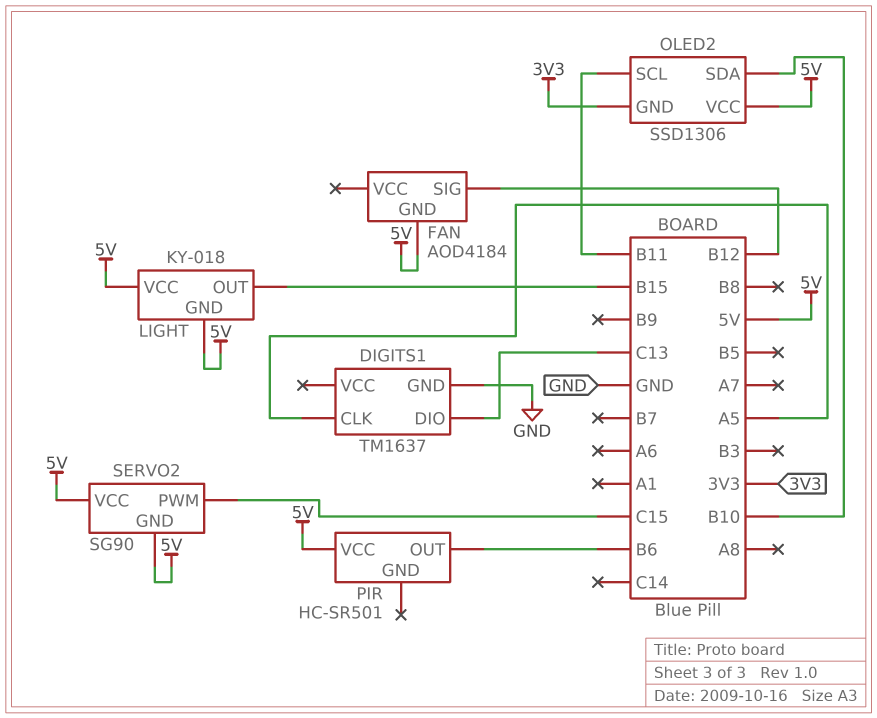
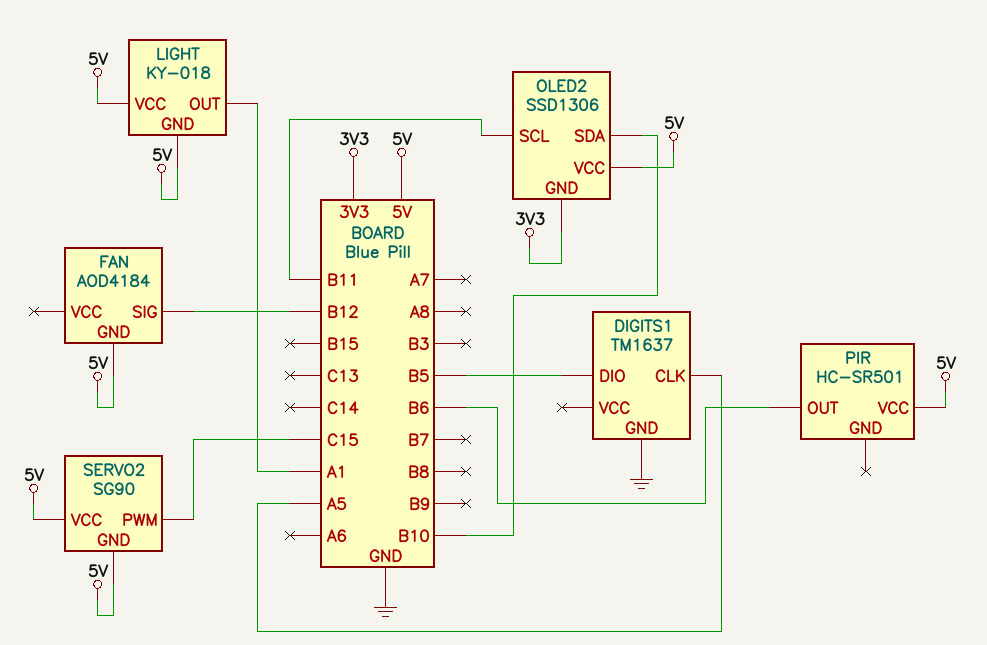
DIGITS1 pin DIO: C13 -> B5
LIGHT pin OUT: B15 -> A1

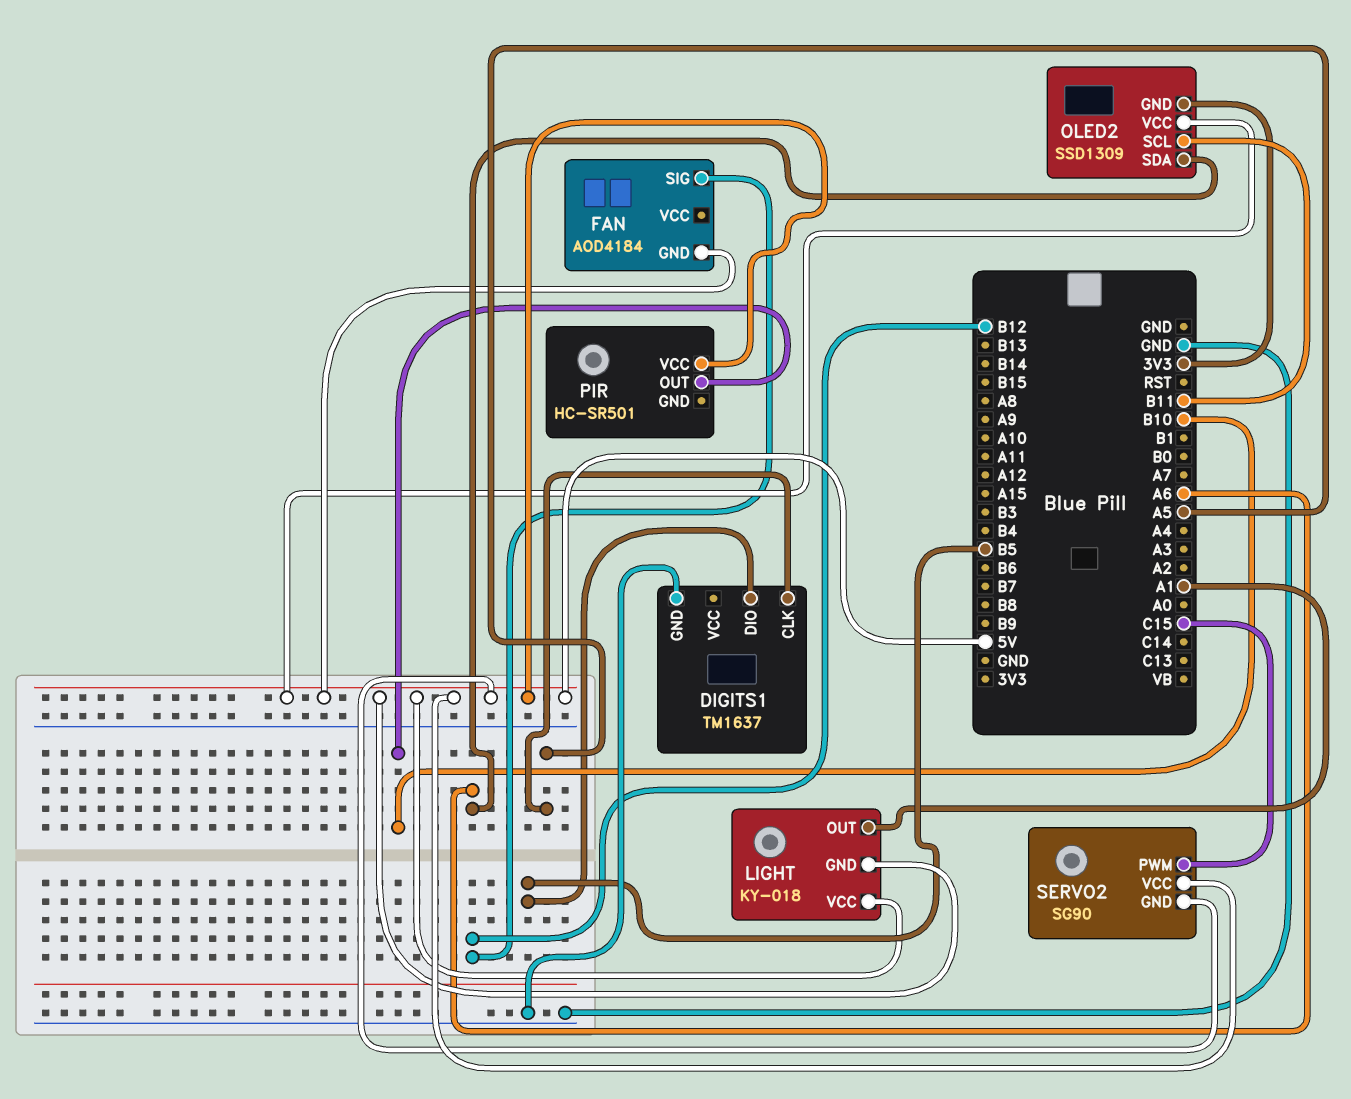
OLED2: SSD1306 -> SSD1309
OLED2 pin SDA: B10 -> A6
PIR pin OUT: B6 -> B10

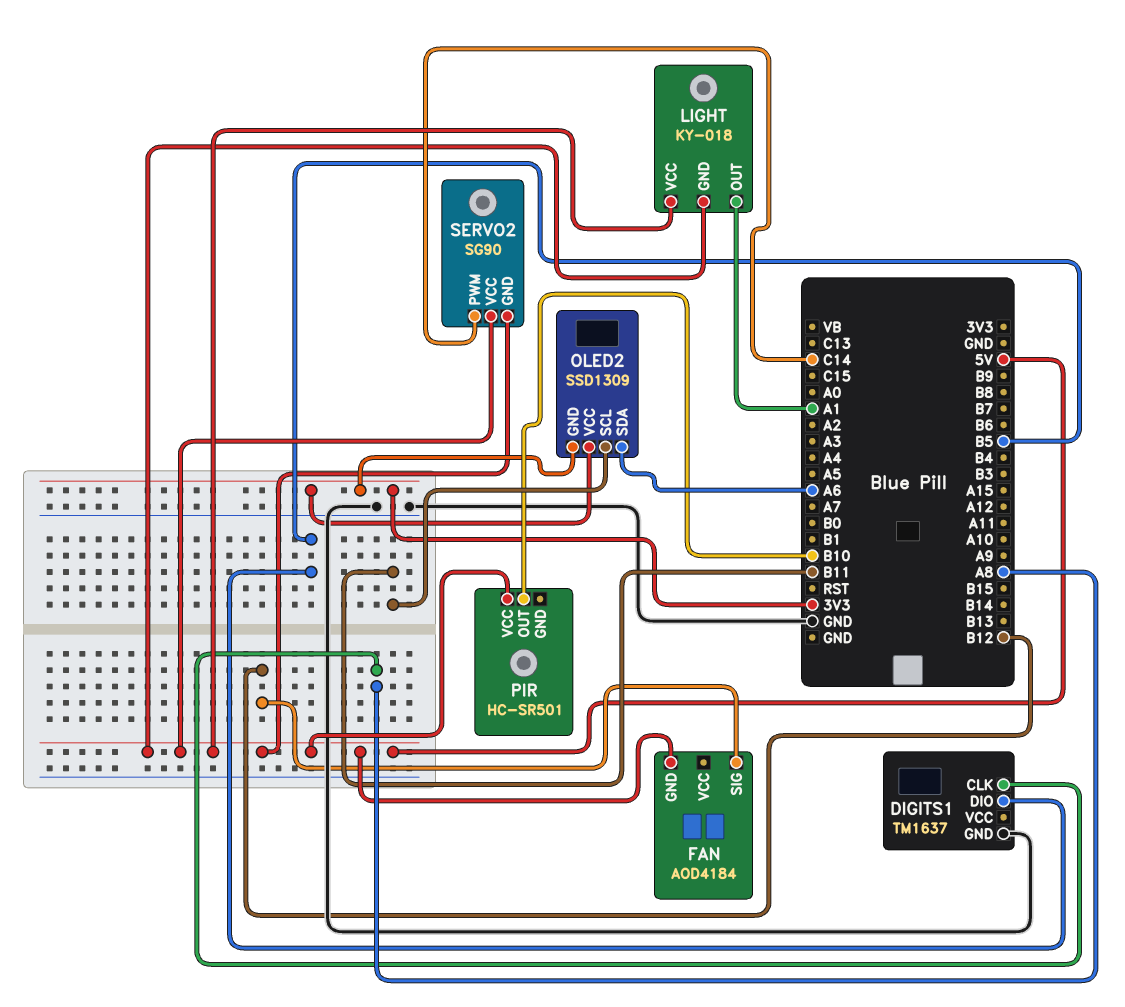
DIGITS1 pin CLK: A5 -> A8
OLED2 pin VCC: 5V -> 3V3
SERVO2 pin PWM: C15 -> C14

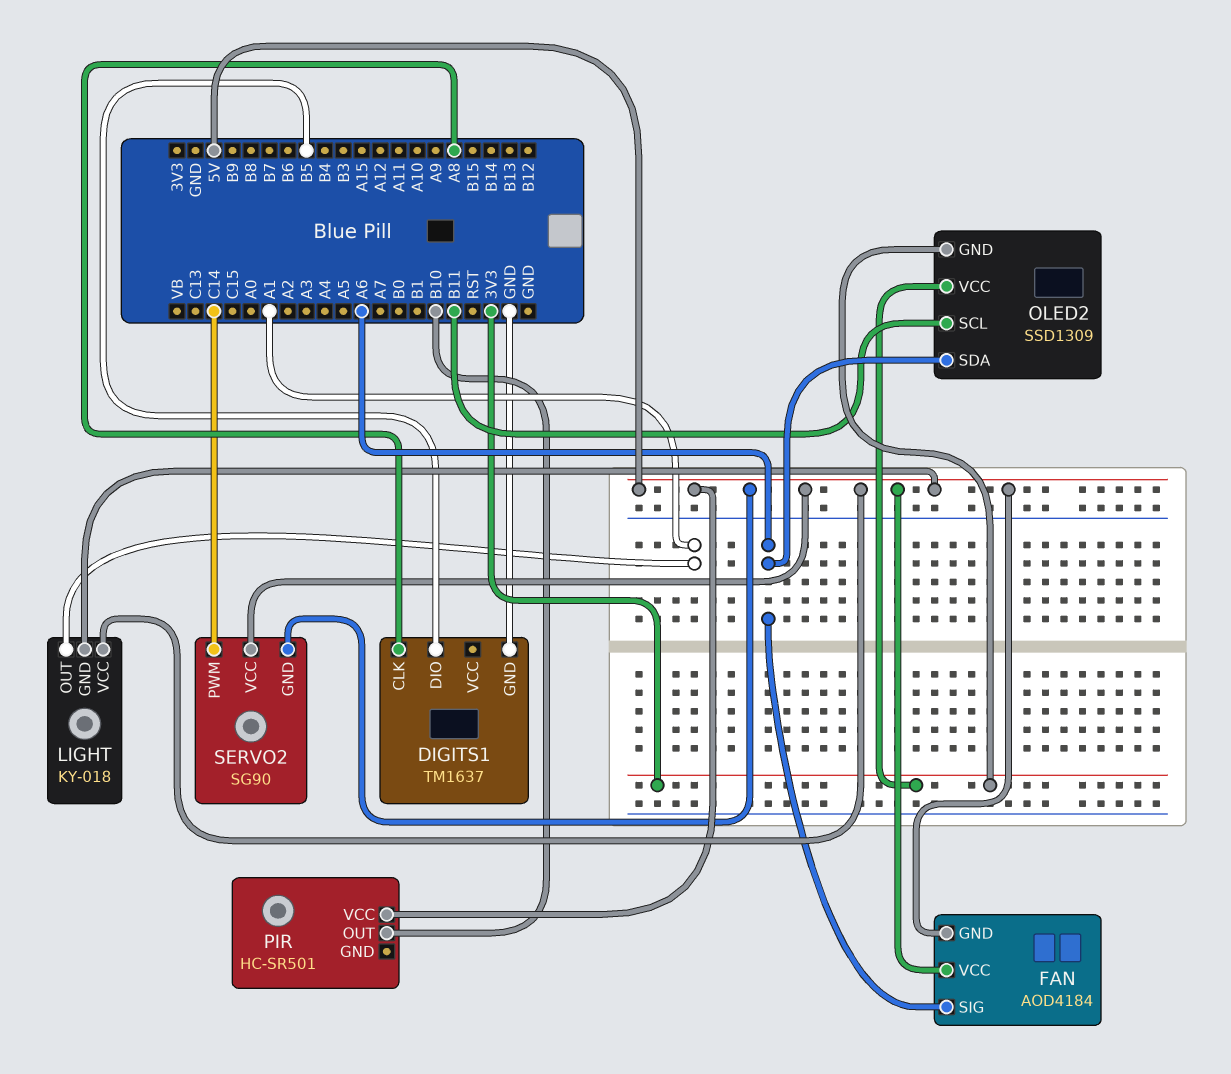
FAN pin SIG: B12 -> A6
FAN pin VCC: none -> 5V

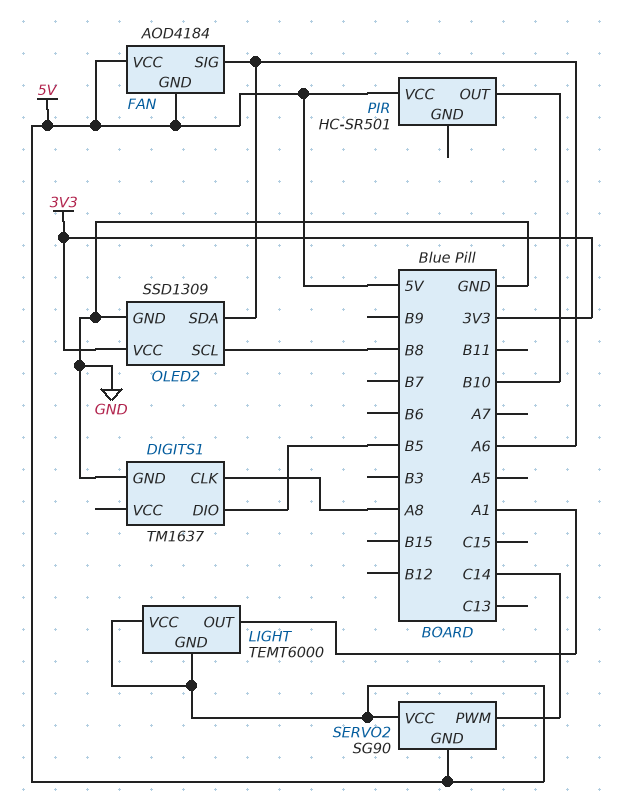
LIGHT: KY-018 -> TEMT6000
OLED2 pin GND: 3V3 -> GND
OLED2 pin SCL: B11 -> B8

